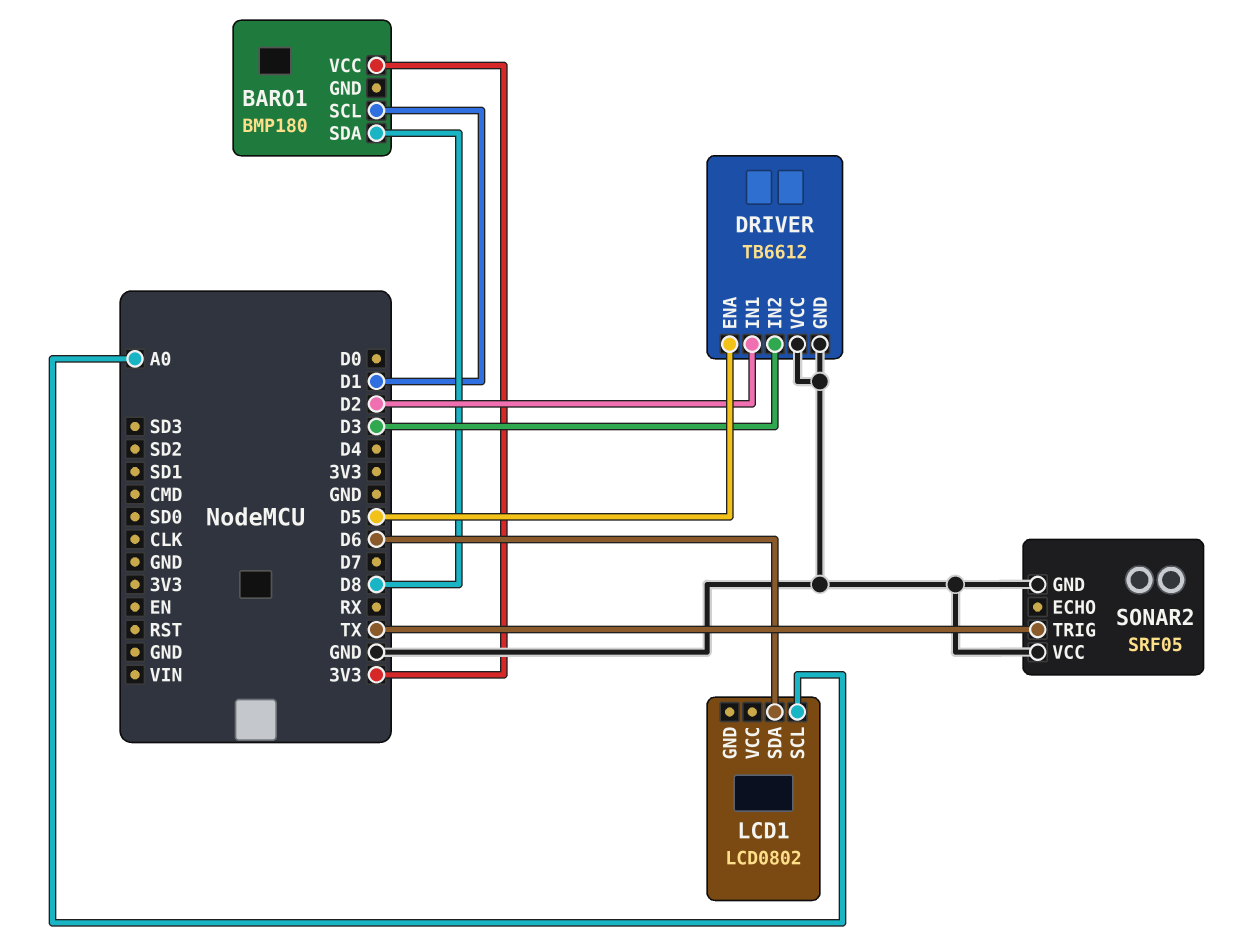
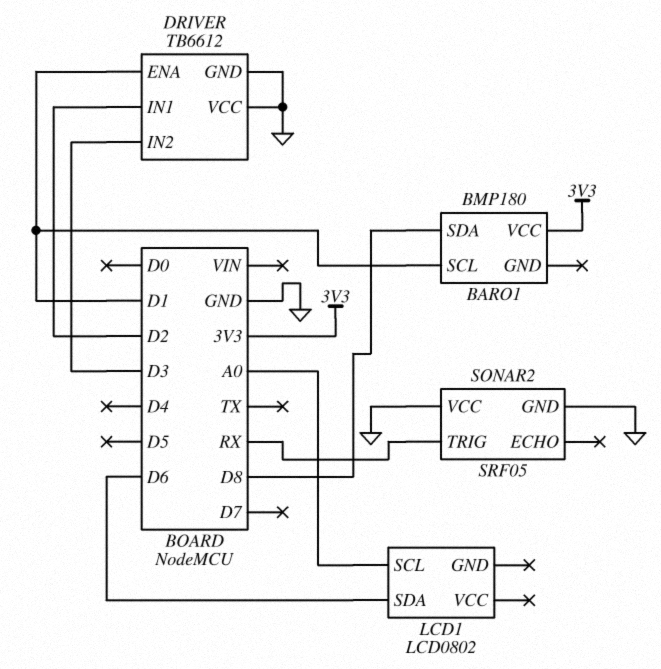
DRIVER pin ENA: D5 -> D1
SONAR2 pin TRIG: TX -> RX

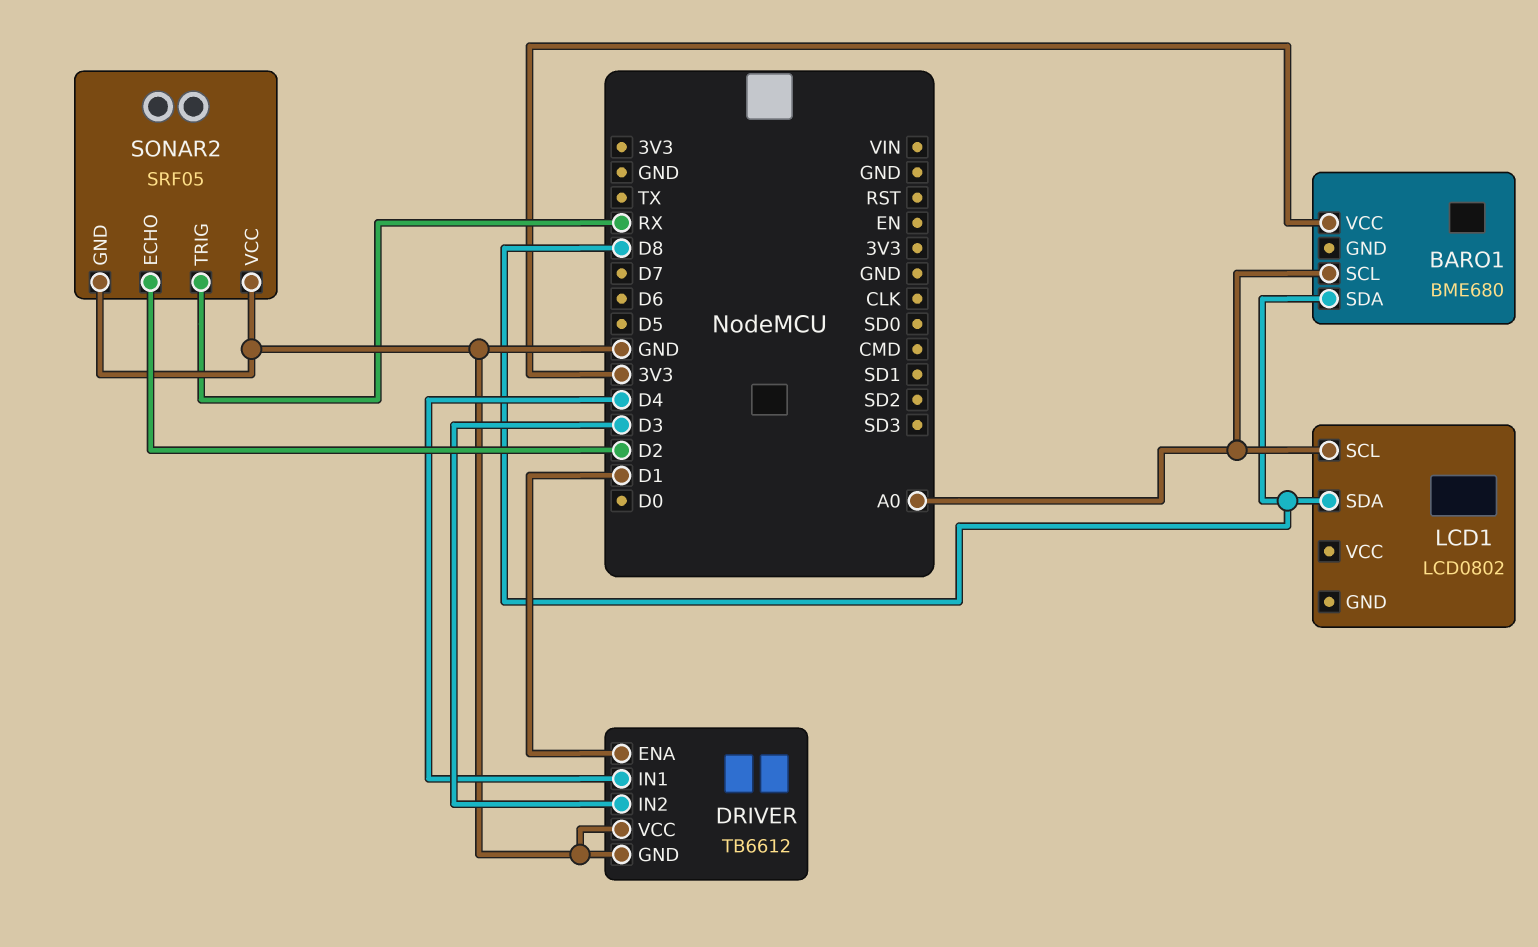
BARO1: BMP180 -> BME680
BARO1 pin SCL: D1 -> A0
DRIVER pin IN1: D2 -> D4
LCD1 pin SDA: D6 -> D8
SONAR2 pin ECHO: none -> D2

